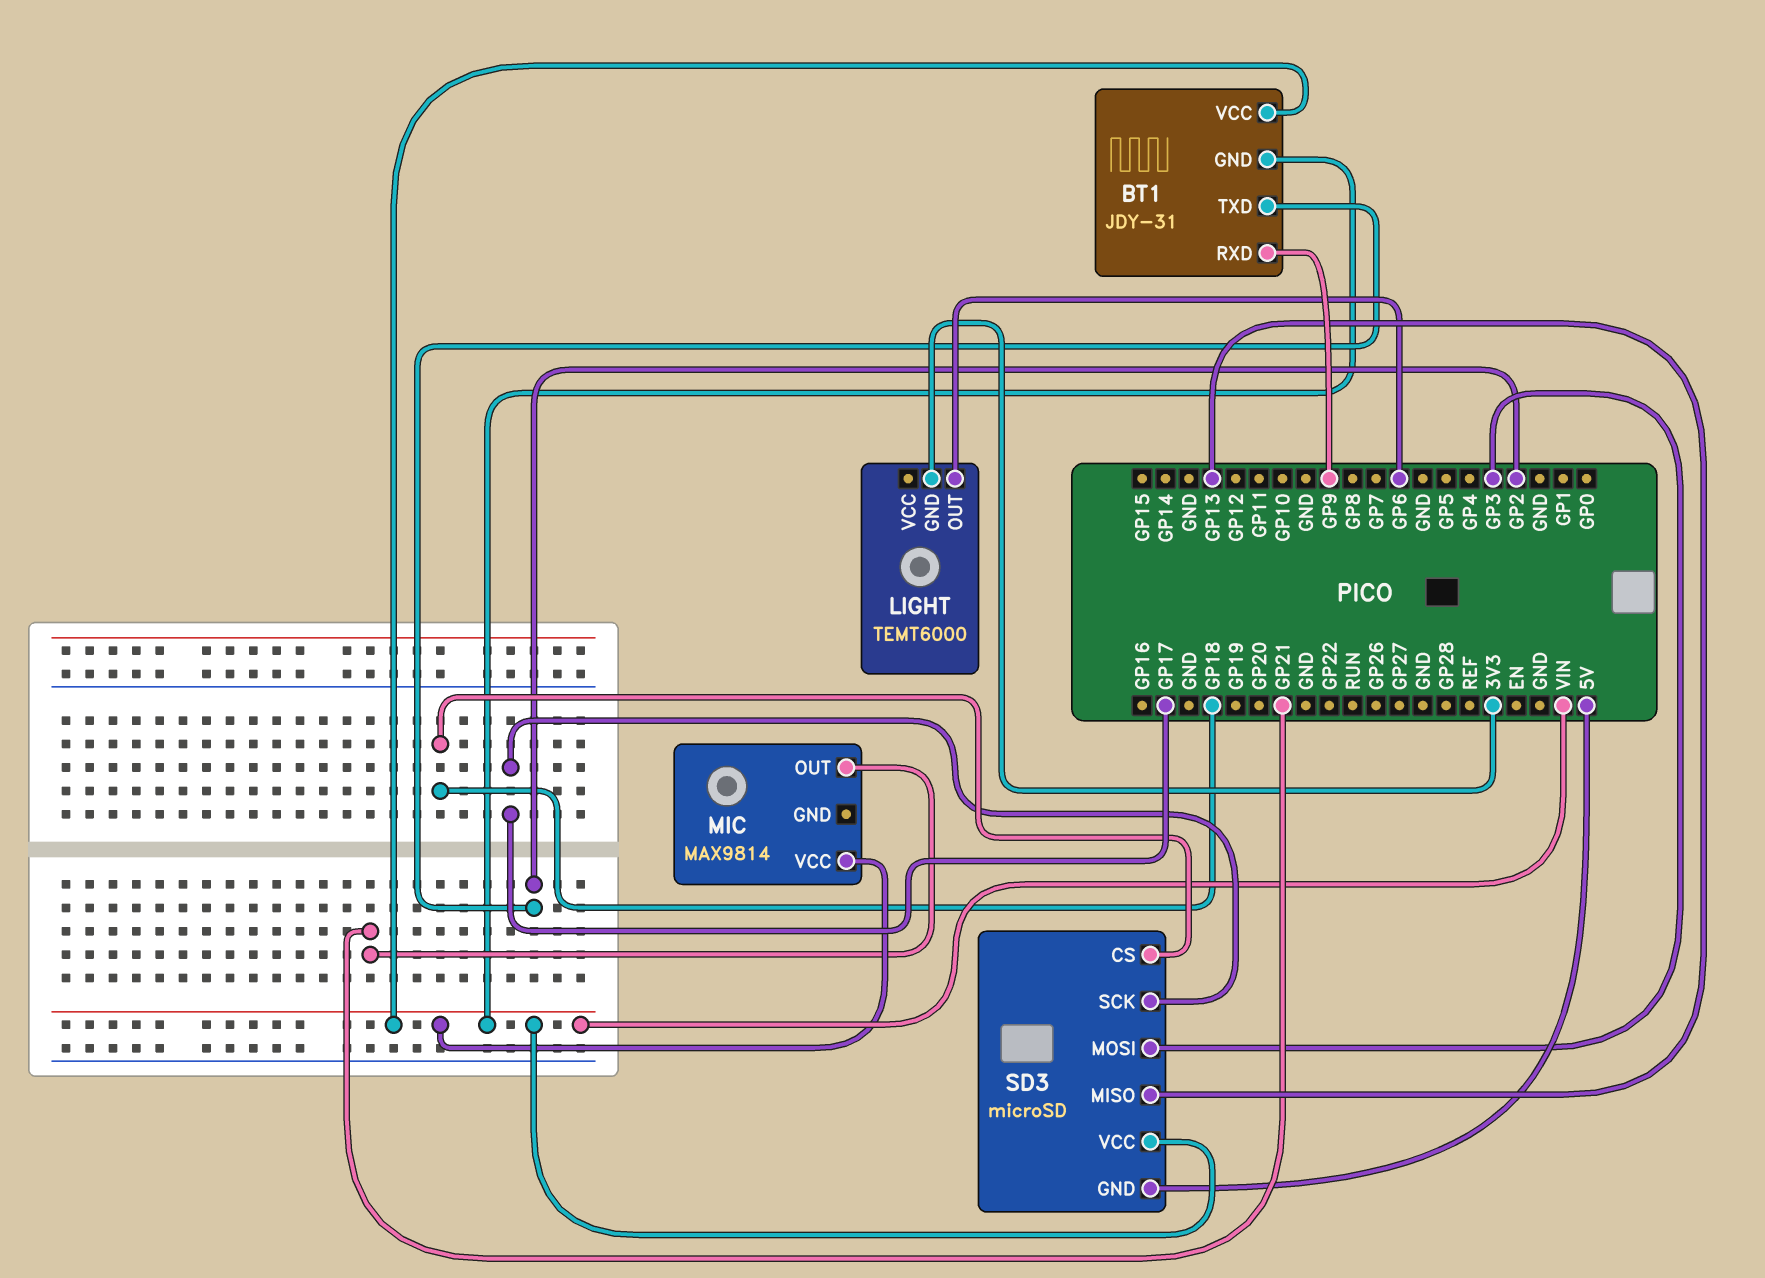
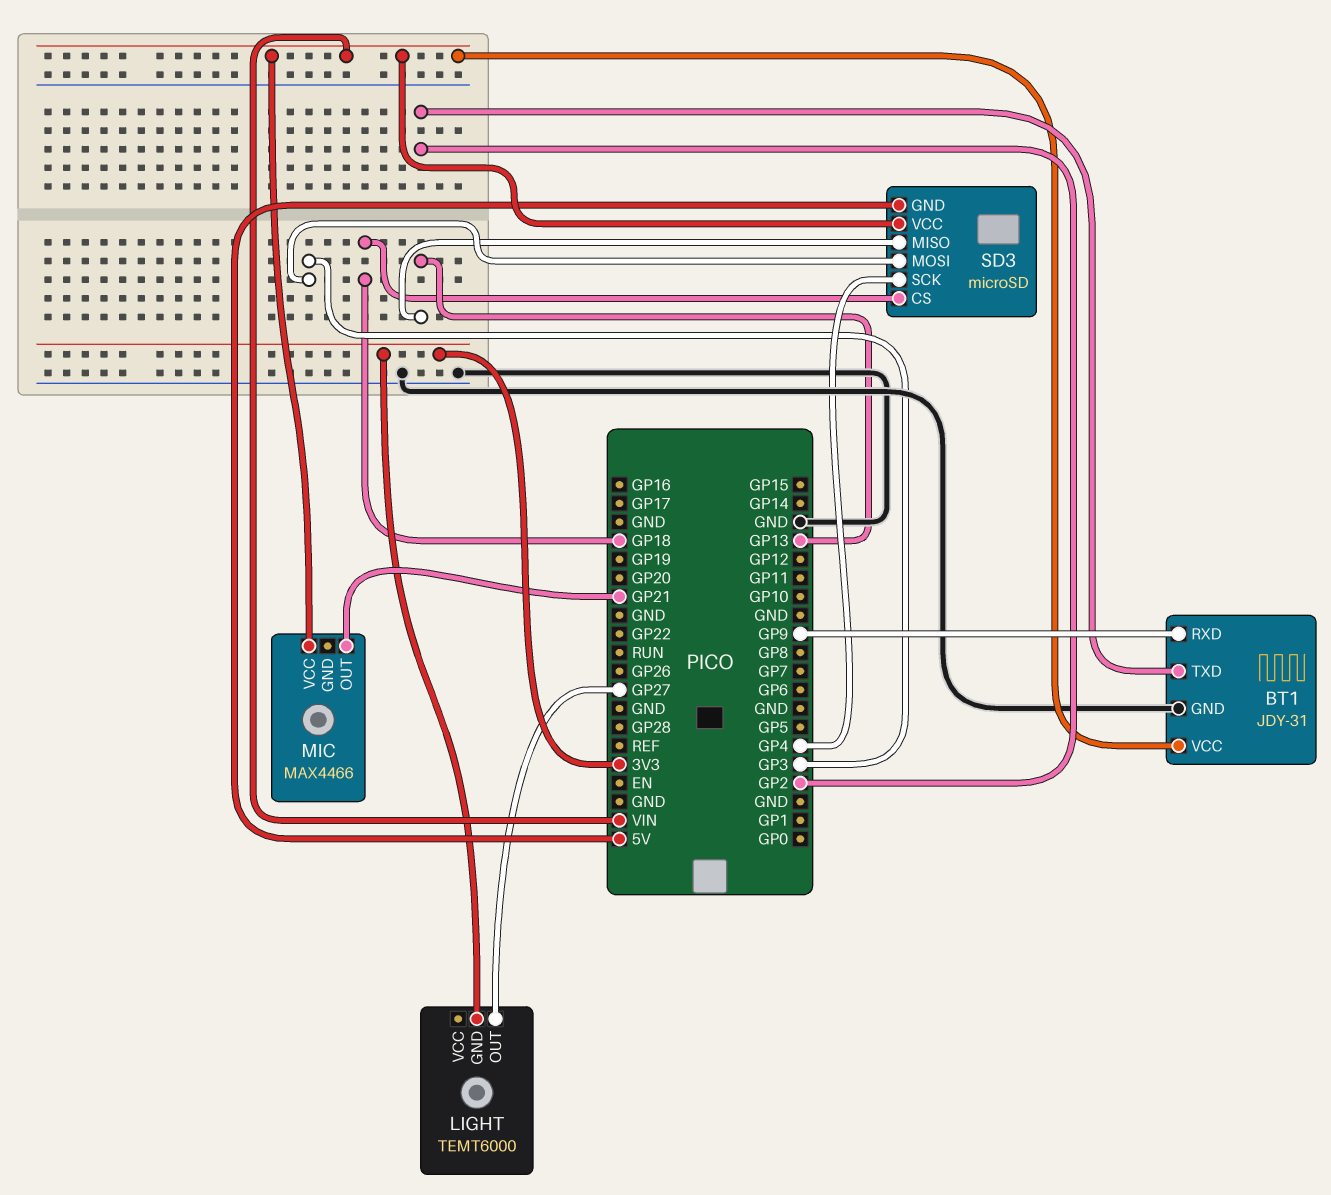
BT1 pin GND: VIN -> GND
LIGHT pin OUT: GP6 -> GP27
MIC: MAX9814 -> MAX4466
SD3 pin SCK: GP17 -> GP4

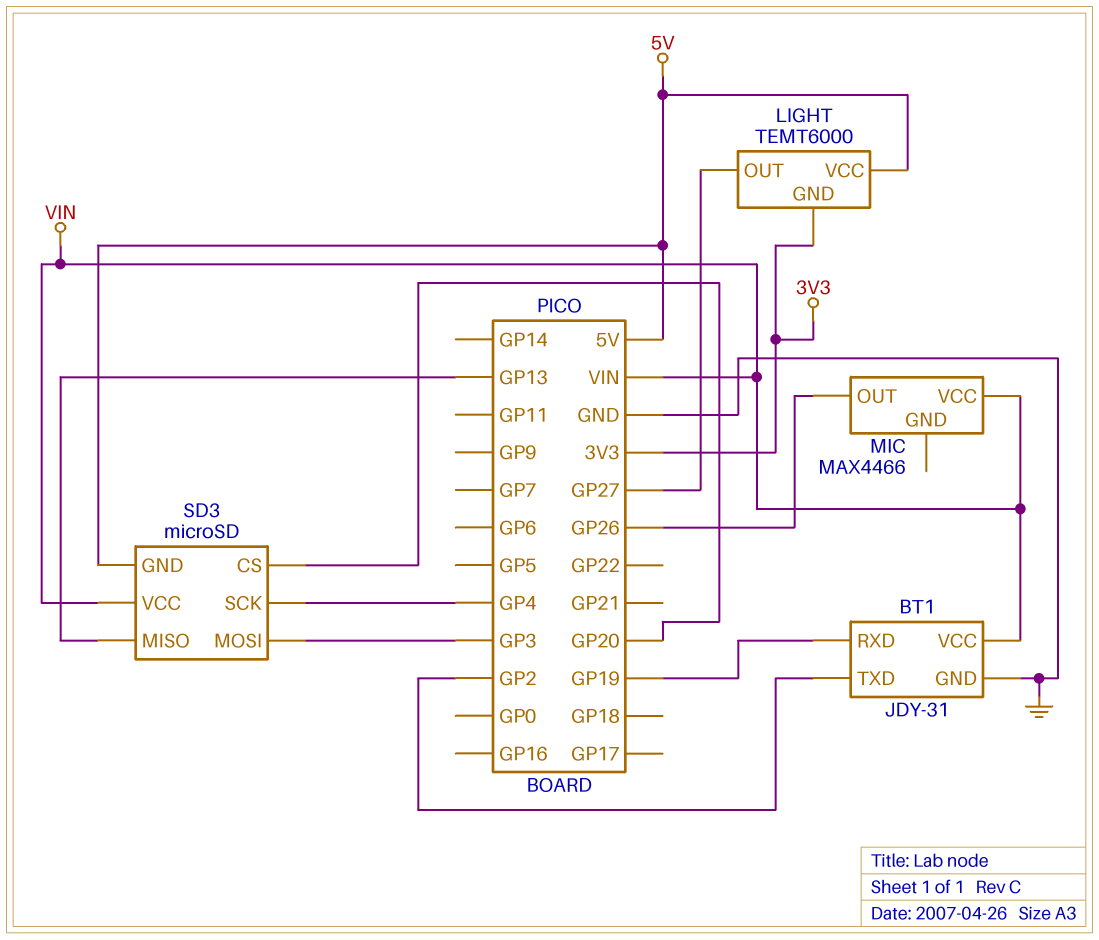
BT1 pin RXD: GP9 -> GP19
LIGHT pin VCC: none -> 5V
MIC pin OUT: GP21 -> GP26
SD3 pin CS: GP18 -> GP20

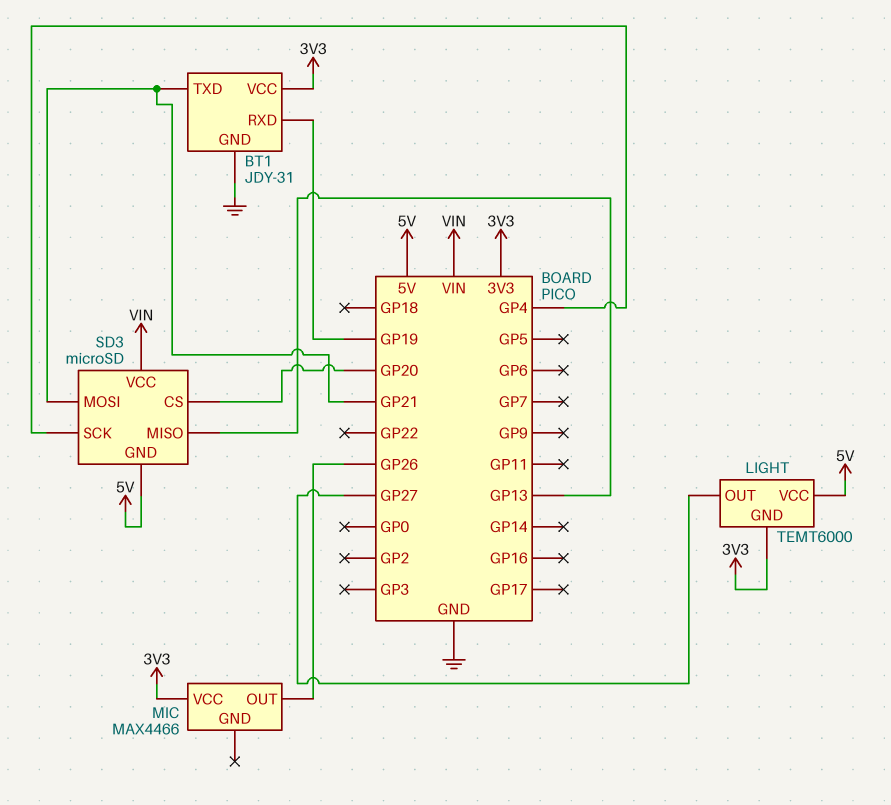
BT1 pin TXD: GP2 -> GP21
BT1 pin VCC: VIN -> 3V3
MIC pin VCC: VIN -> 3V3
SD3 pin MOSI: GP3 -> GP21

